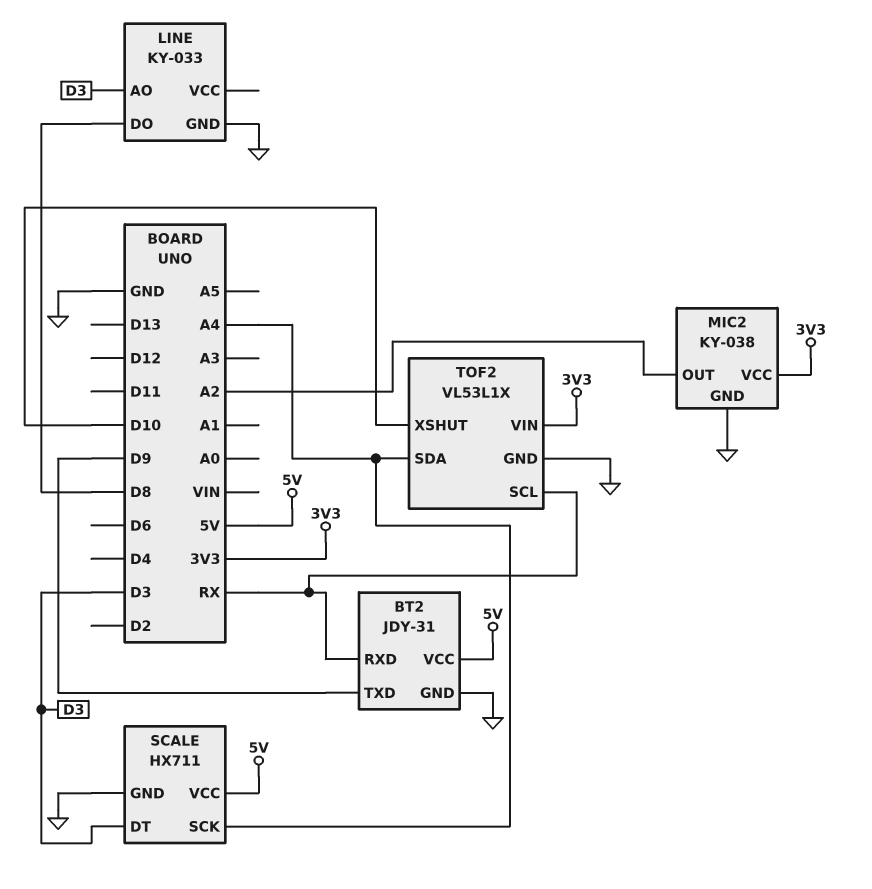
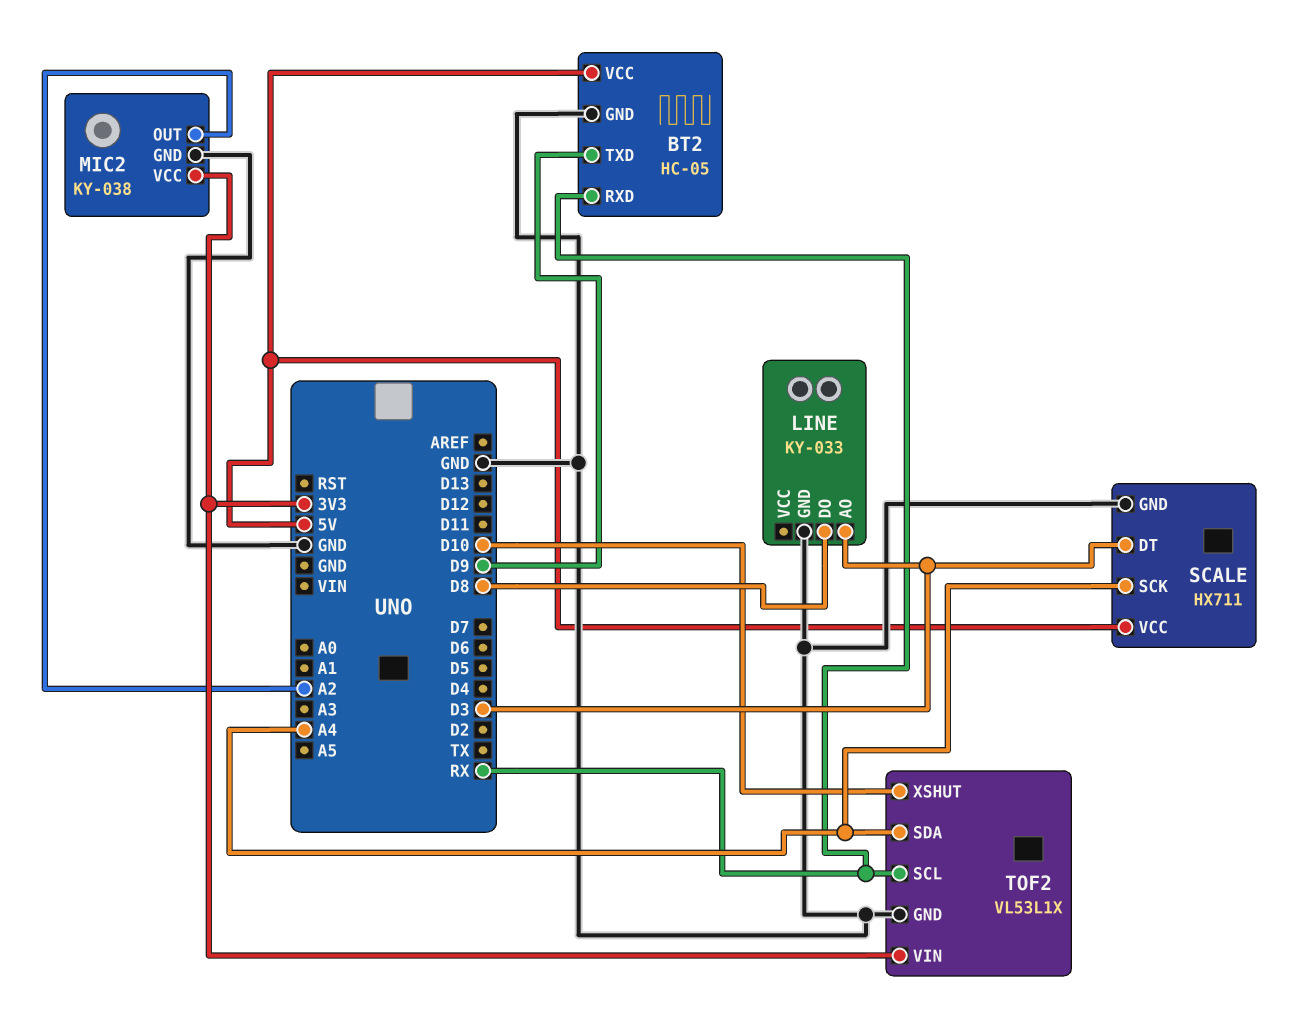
BT2: JDY-31 -> HC-05

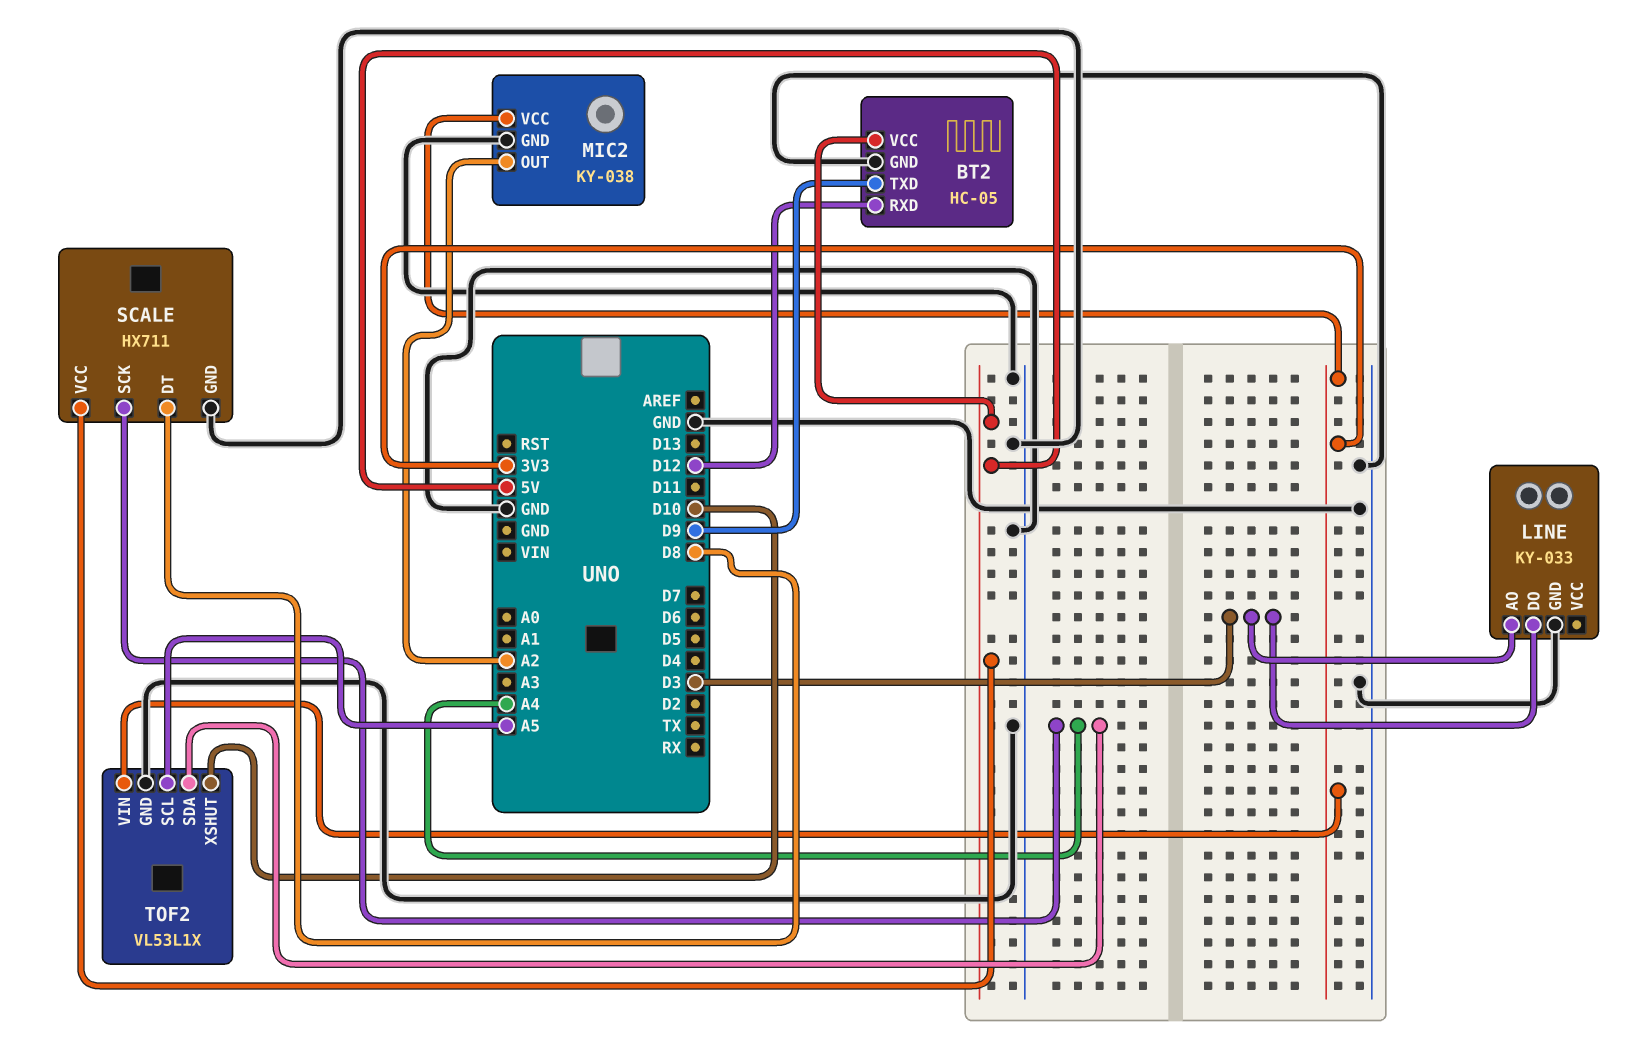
BT2 pin RXD: RX -> D12
LINE pin DO: D8 -> D3
SCALE pin DT: D3 -> D8
TOF2 pin SCL: RX -> A5

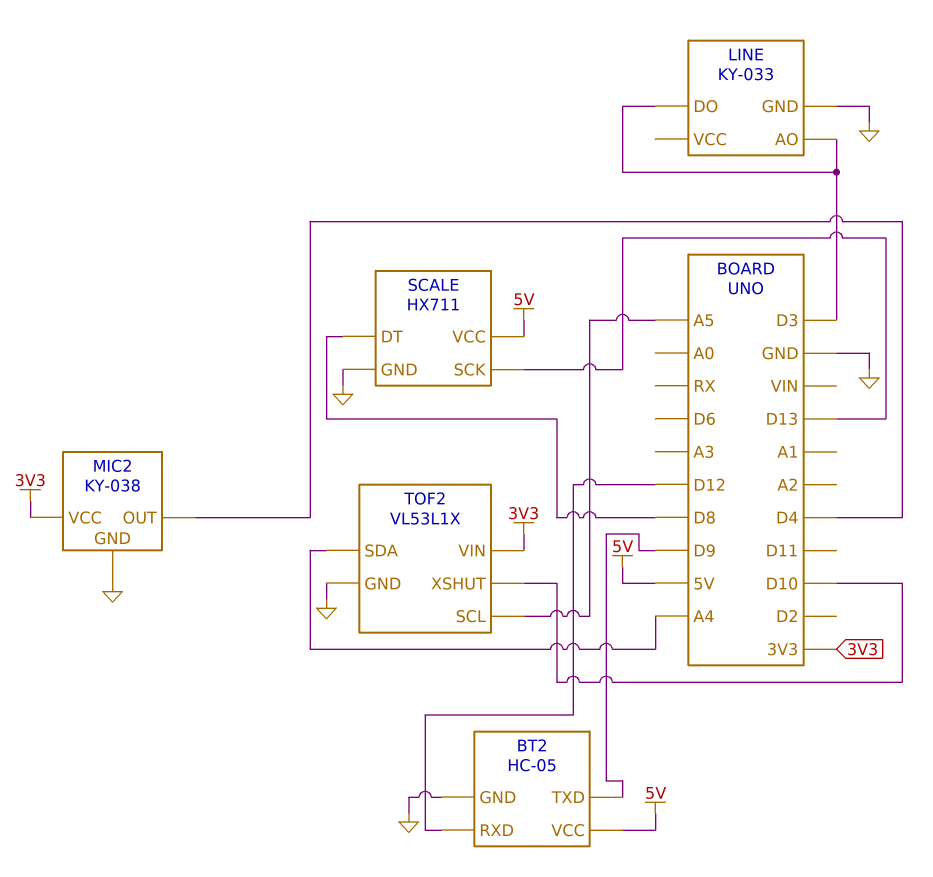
MIC2 pin OUT: A2 -> D4
SCALE pin SCK: A4 -> D13

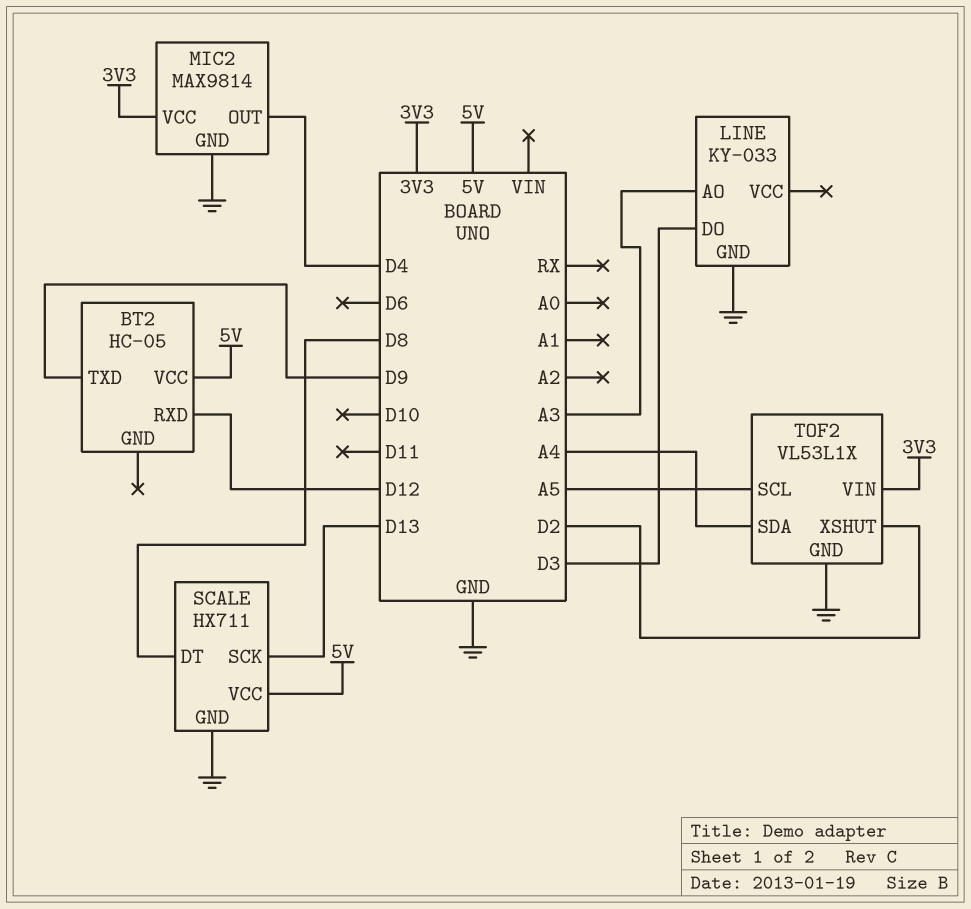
BT2 pin GND: GND -> none
LINE pin AO: D3 -> A3
MIC2: KY-038 -> MAX9814
TOF2 pin XSHUT: D10 -> D2

